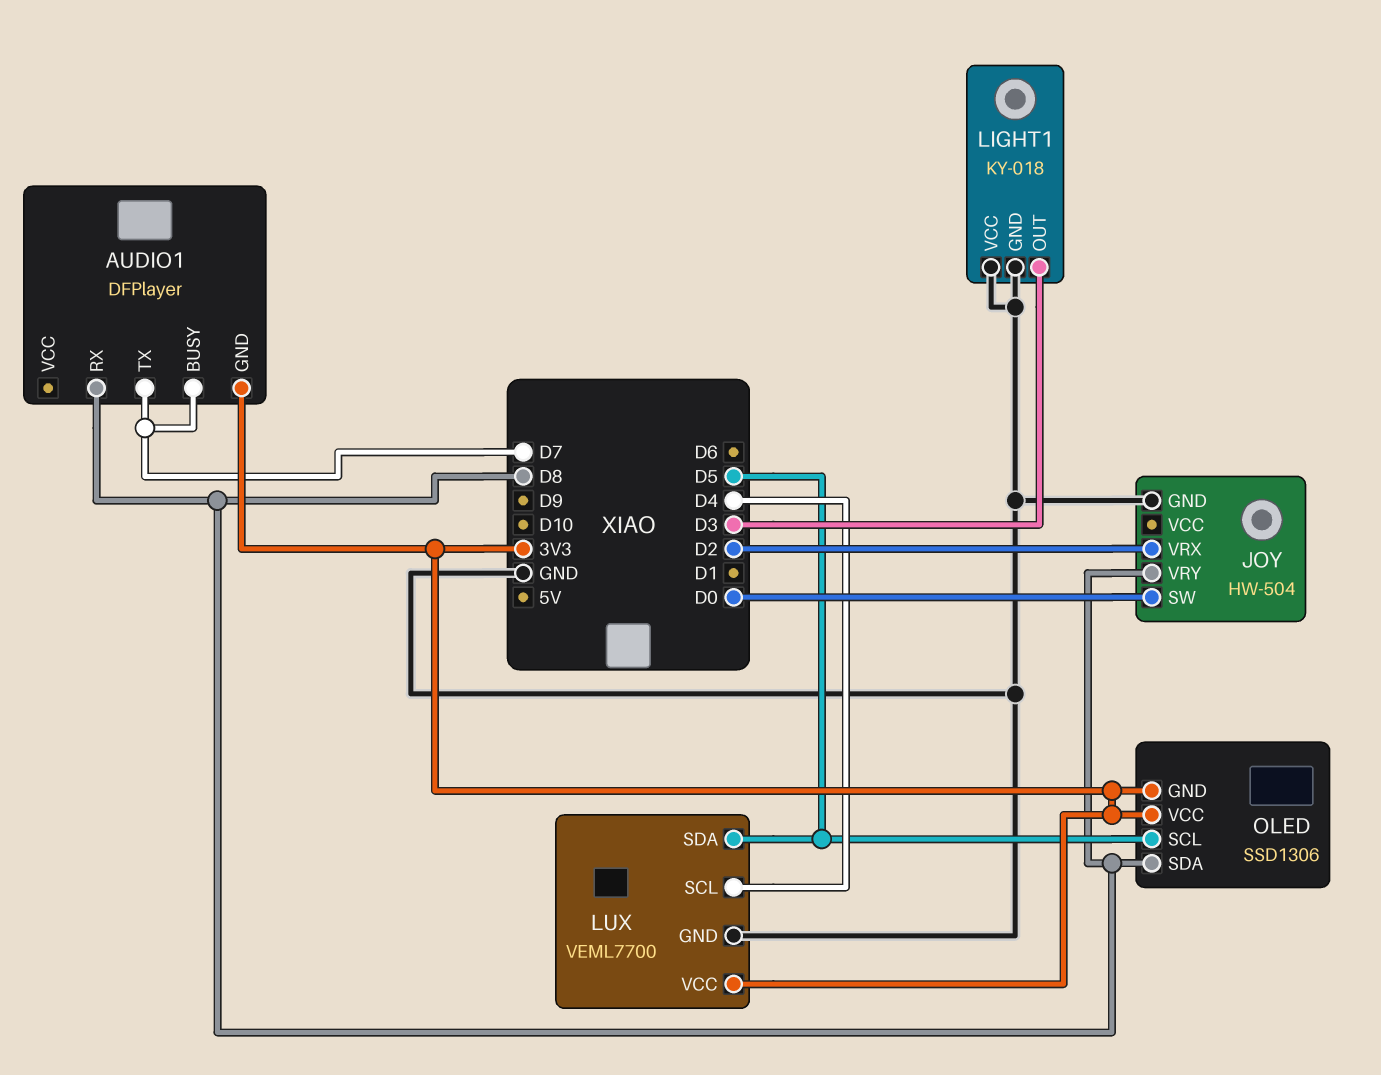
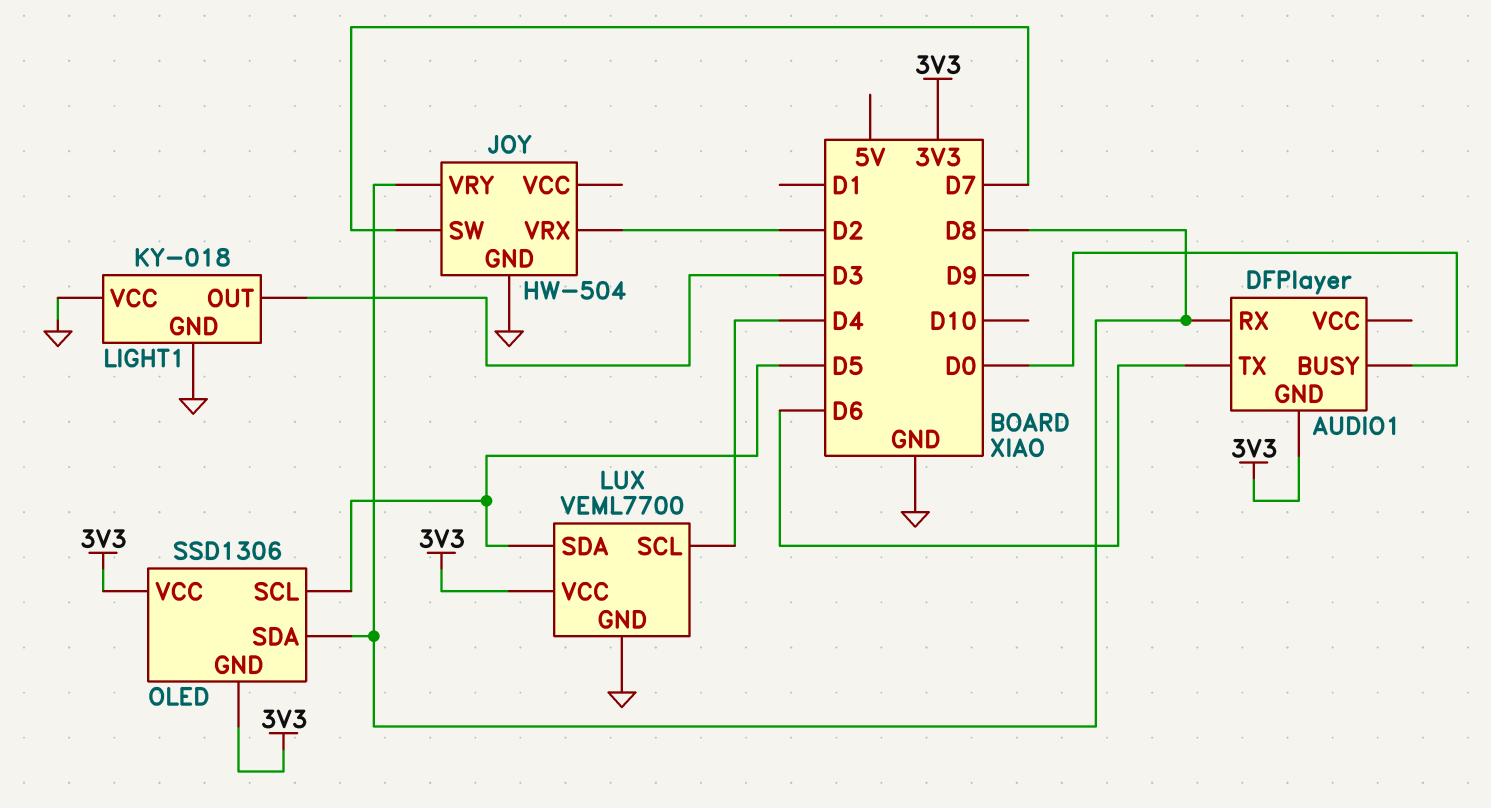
AUDIO1 pin BUSY: D7 -> D0
AUDIO1 pin TX: D7 -> D6
JOY pin SW: D0 -> D7

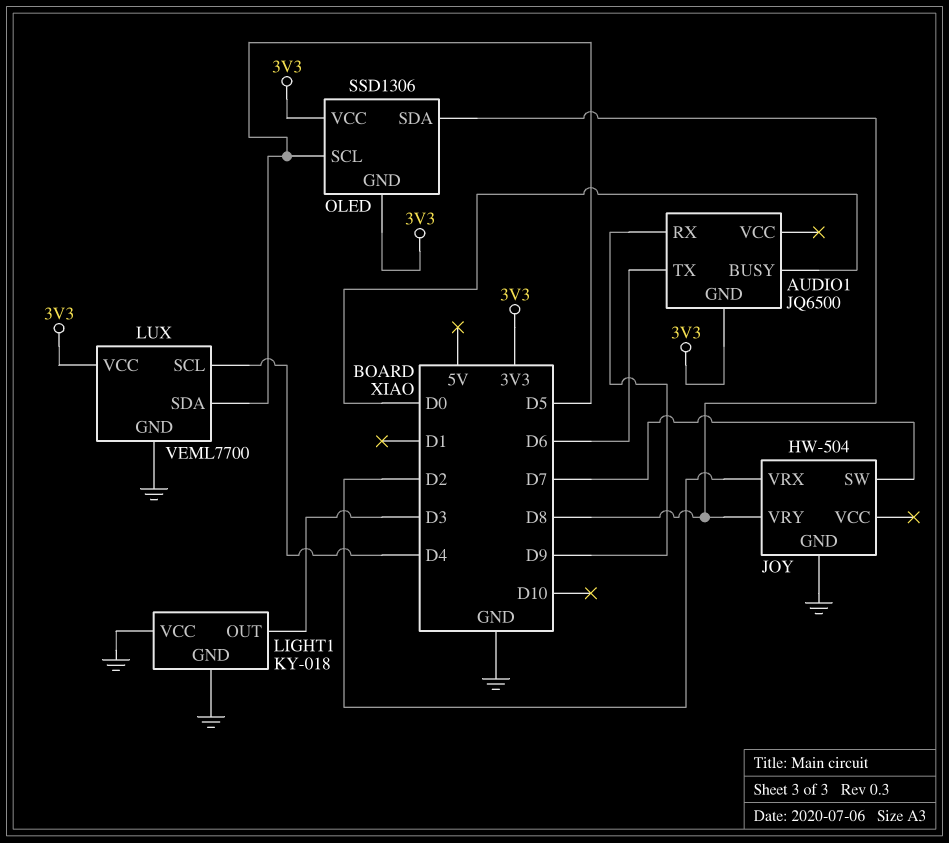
AUDIO1: DFPlayer -> JQ6500
AUDIO1 pin RX: D8 -> D9

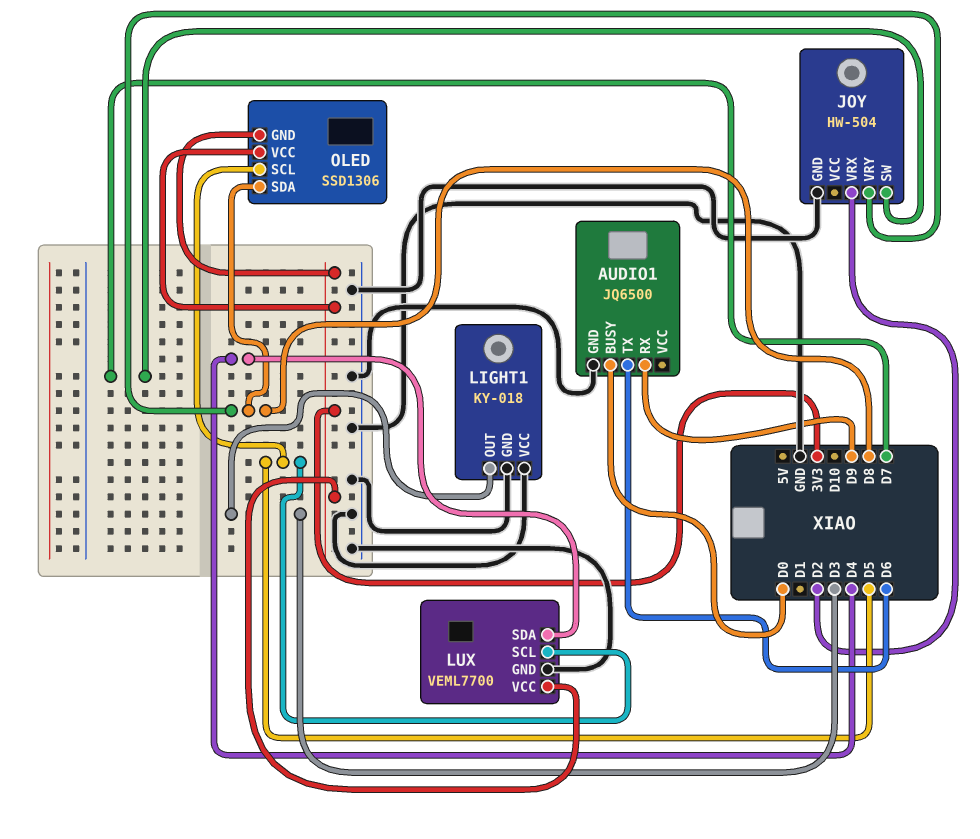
AUDIO1 pin GND: 3V3 -> GND
LUX pin SCL: D4 -> D5
LUX pin SDA: D5 -> D4

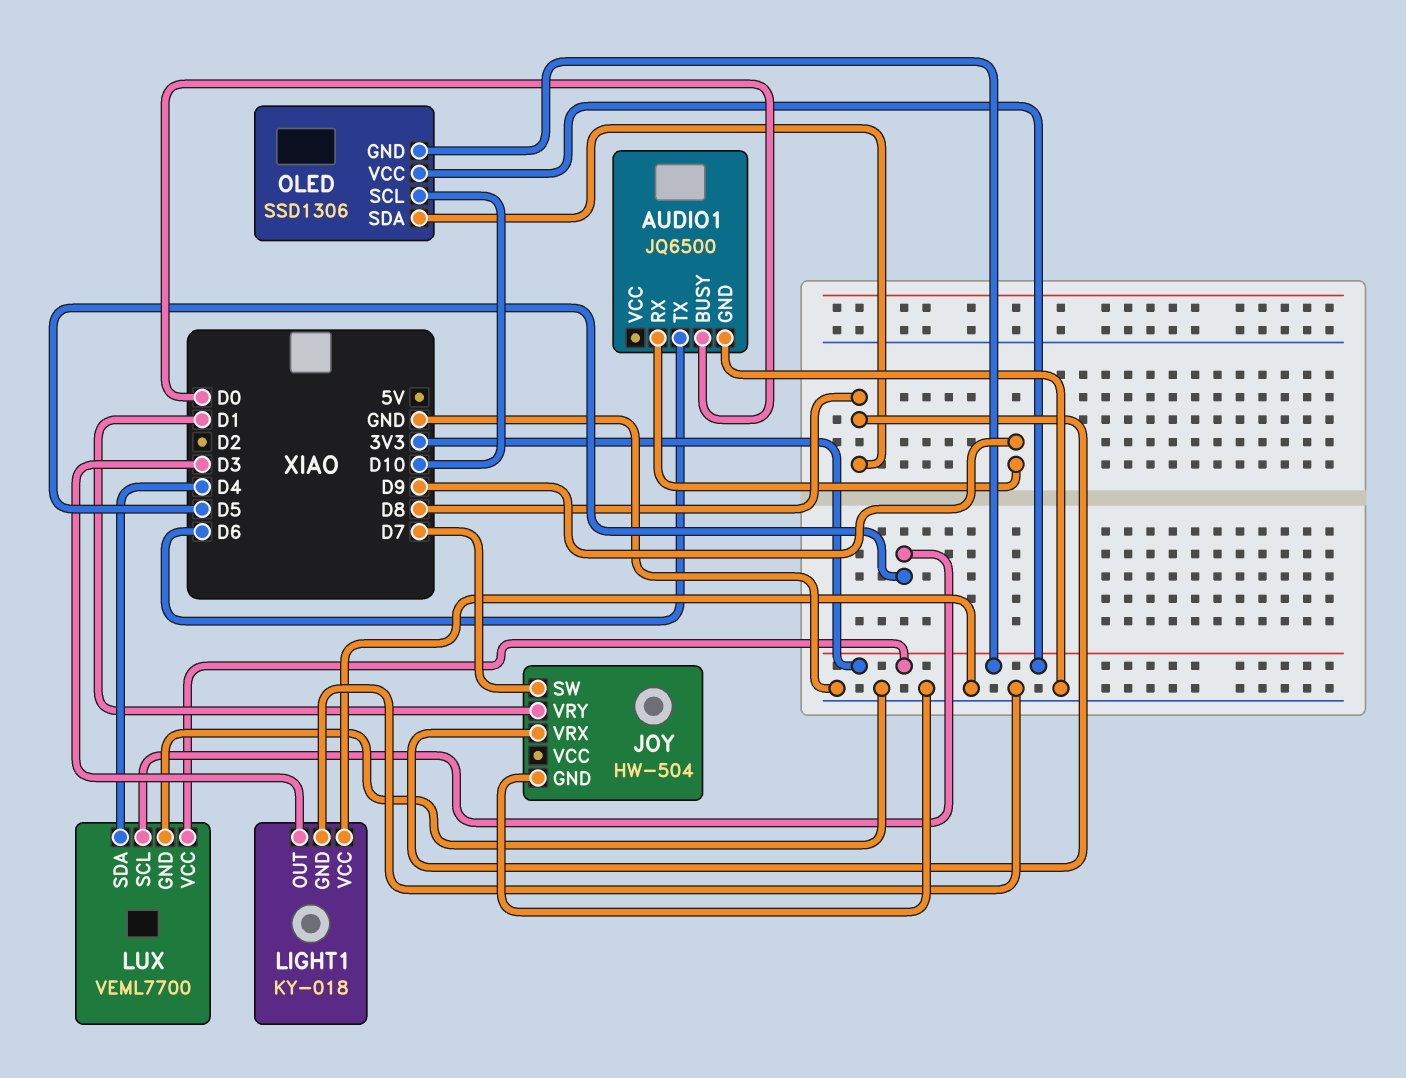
JOY pin VRX: D2 -> D8
JOY pin VRY: D8 -> D1
OLED pin SCL: D5 -> D10

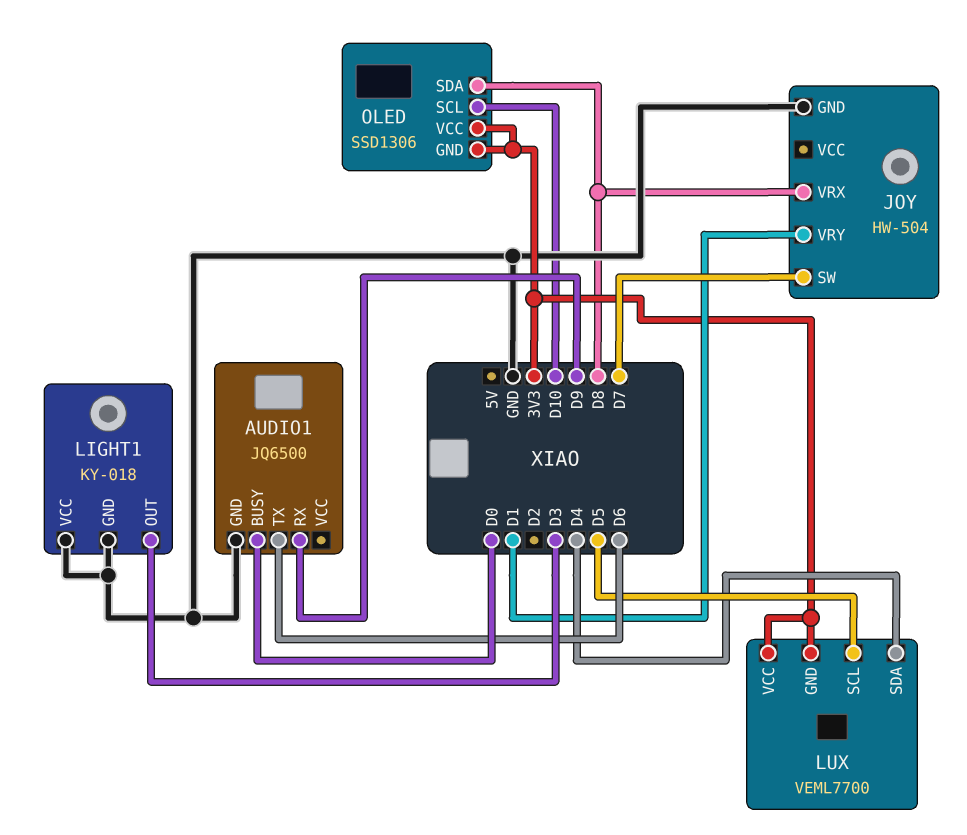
LUX pin GND: GND -> 3V3

